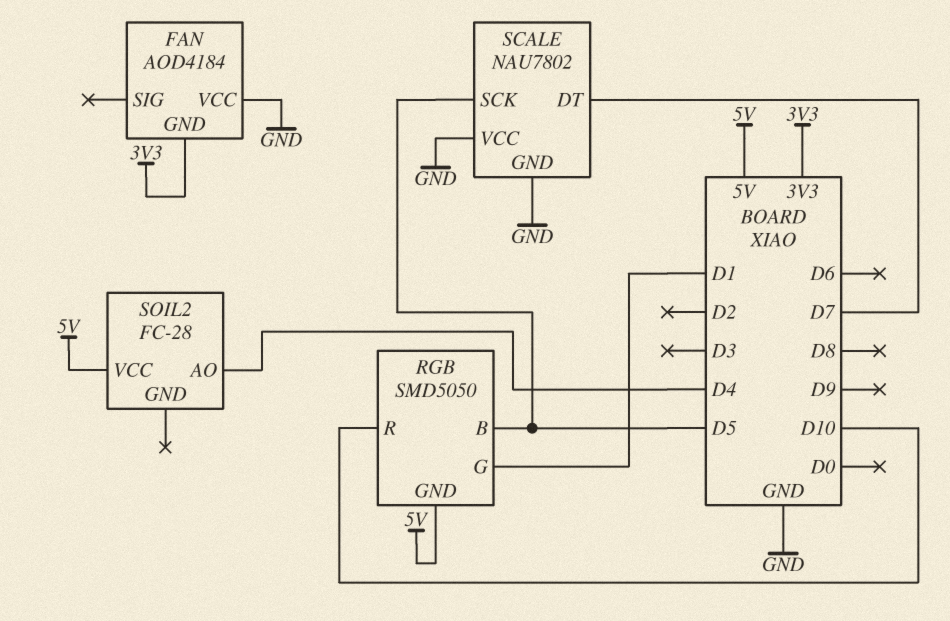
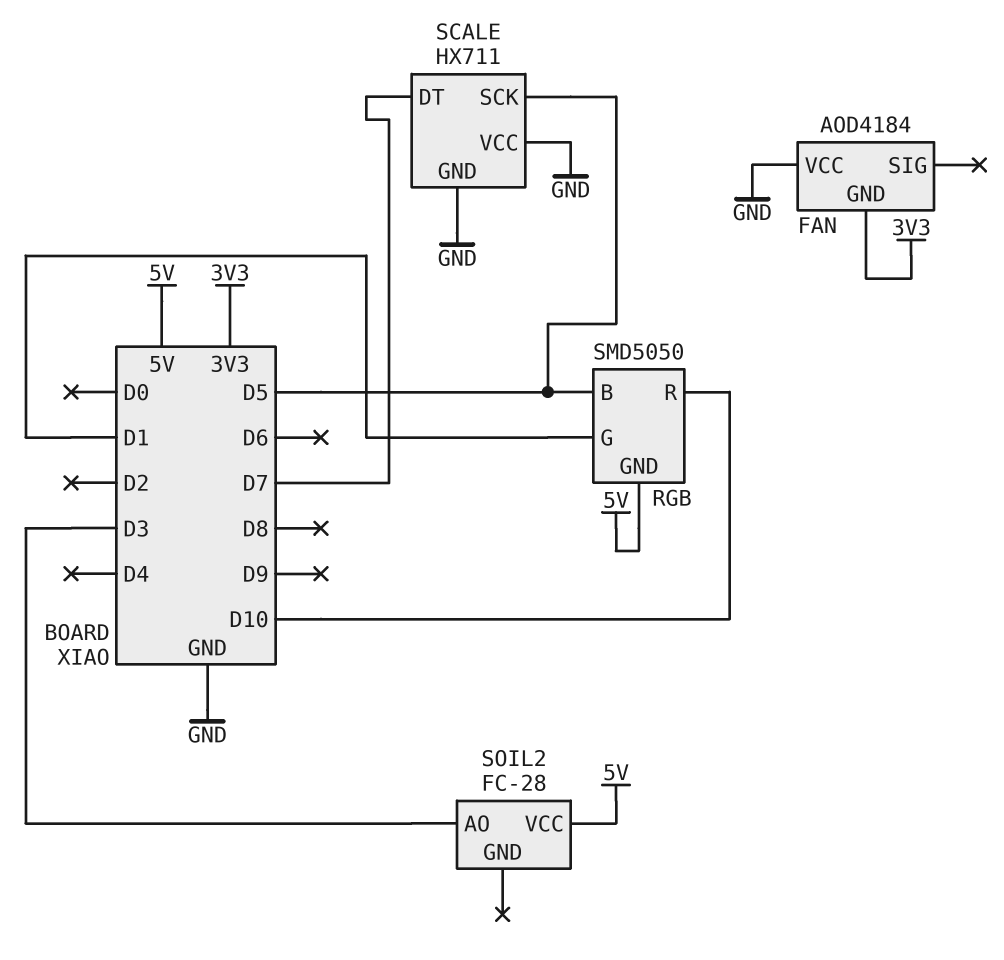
SCALE: NAU7802 -> HX711
SOIL2 pin AO: D4 -> D3

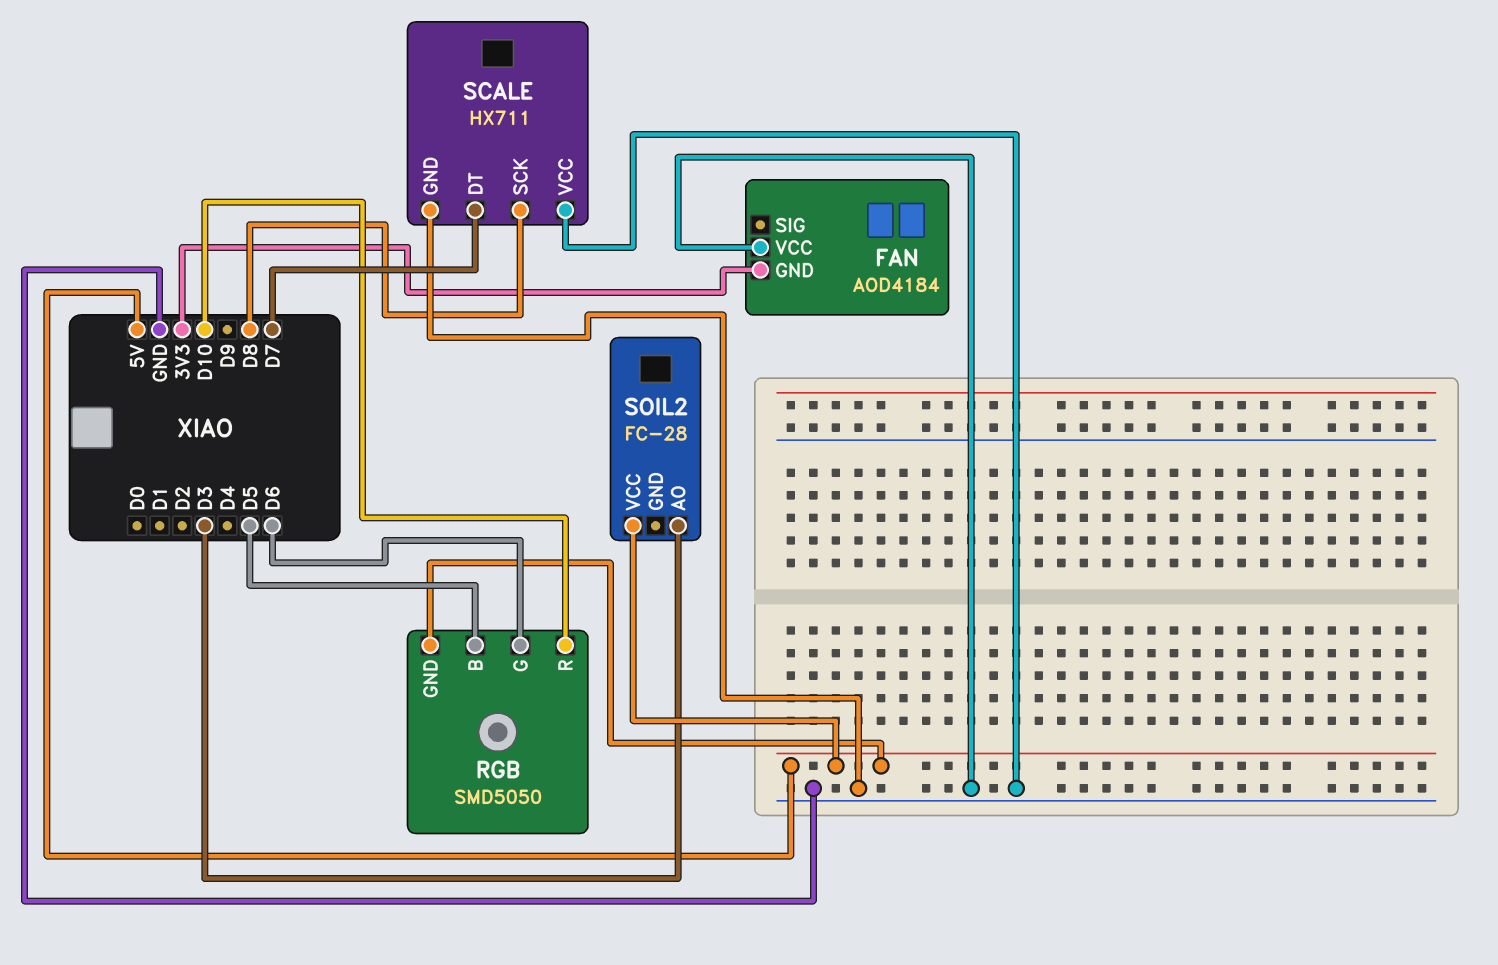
RGB pin G: D1 -> D6
SCALE pin SCK: D5 -> D8

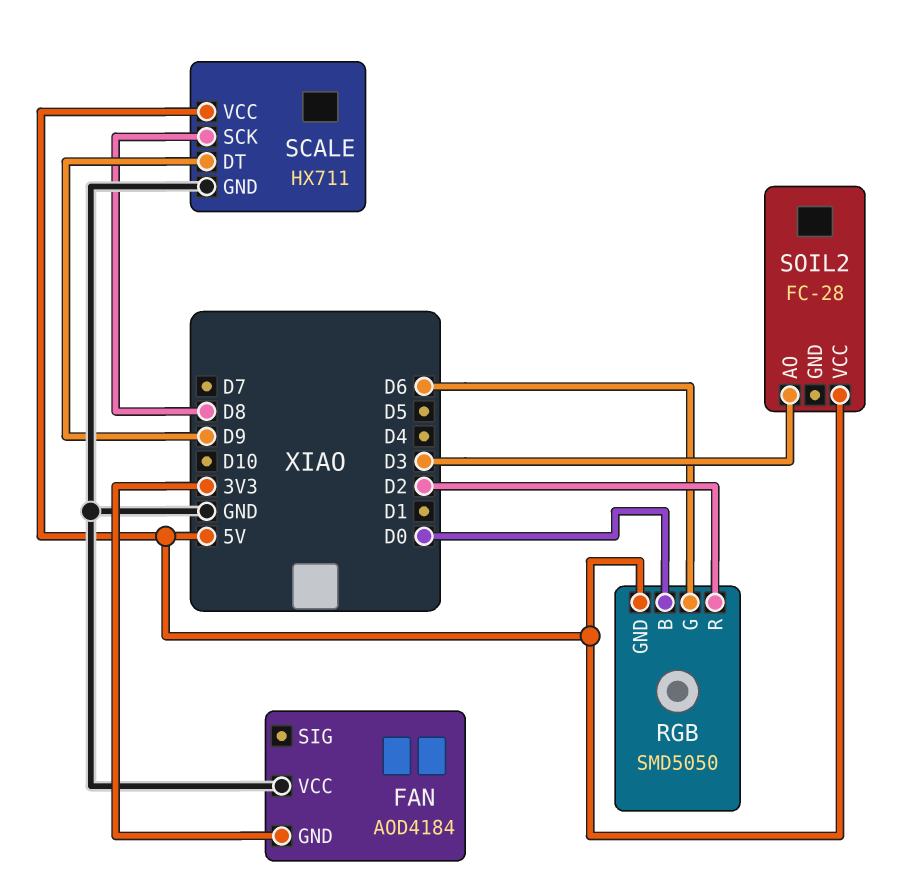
RGB pin B: D5 -> D0
RGB pin R: D10 -> D2
SCALE pin DT: D7 -> D9
SCALE pin VCC: GND -> 5V

